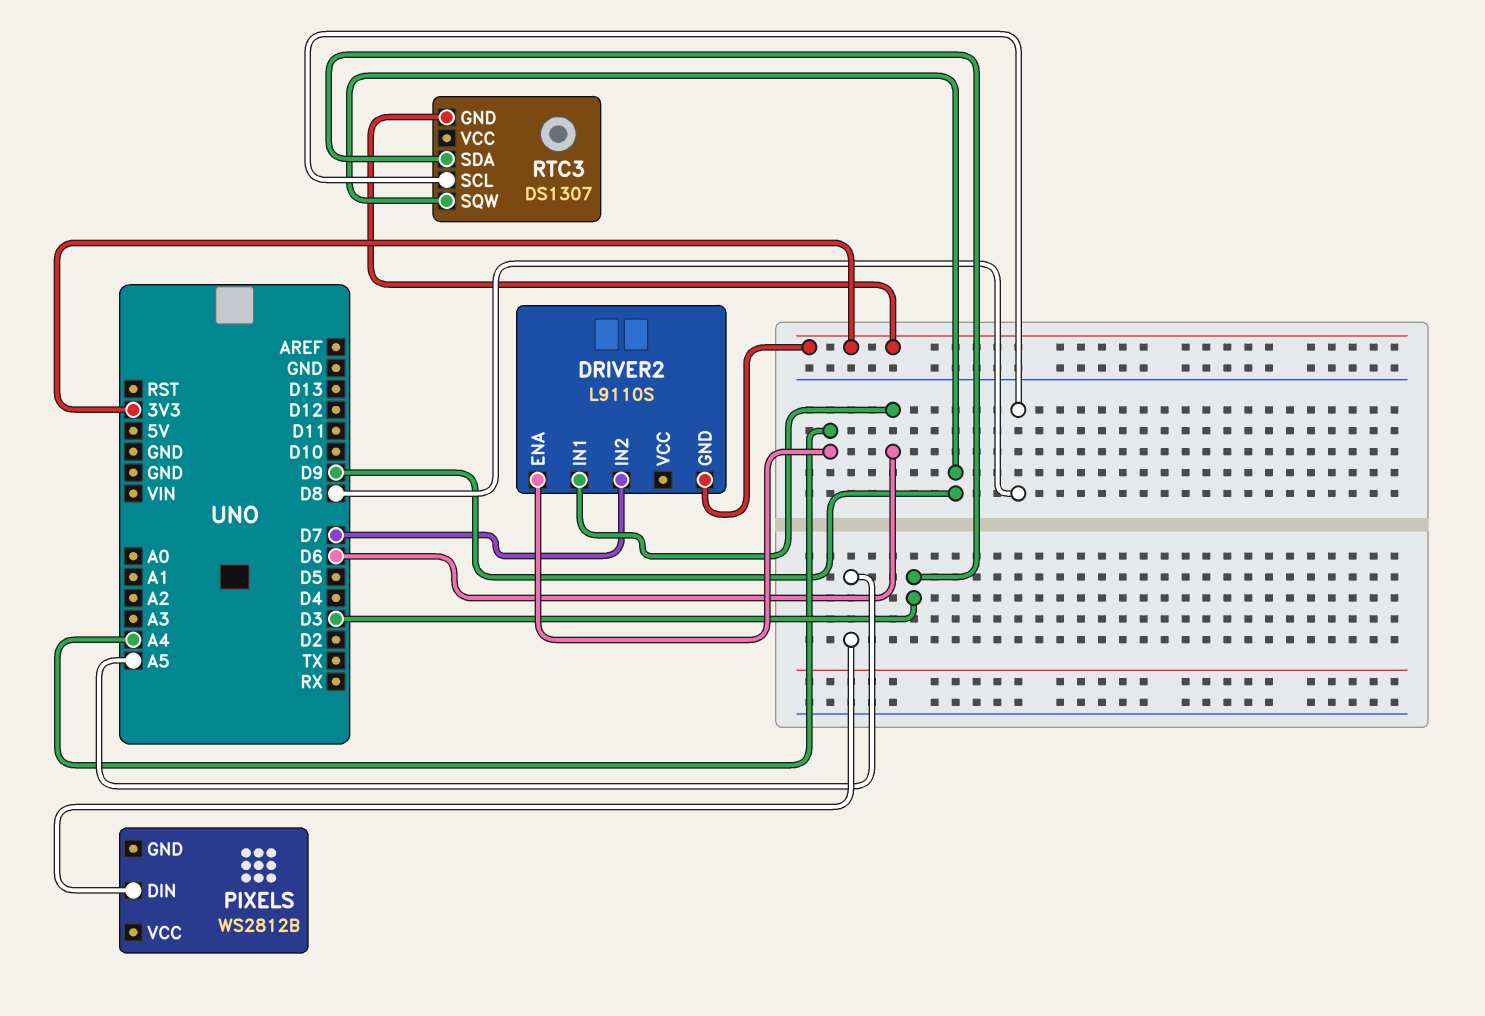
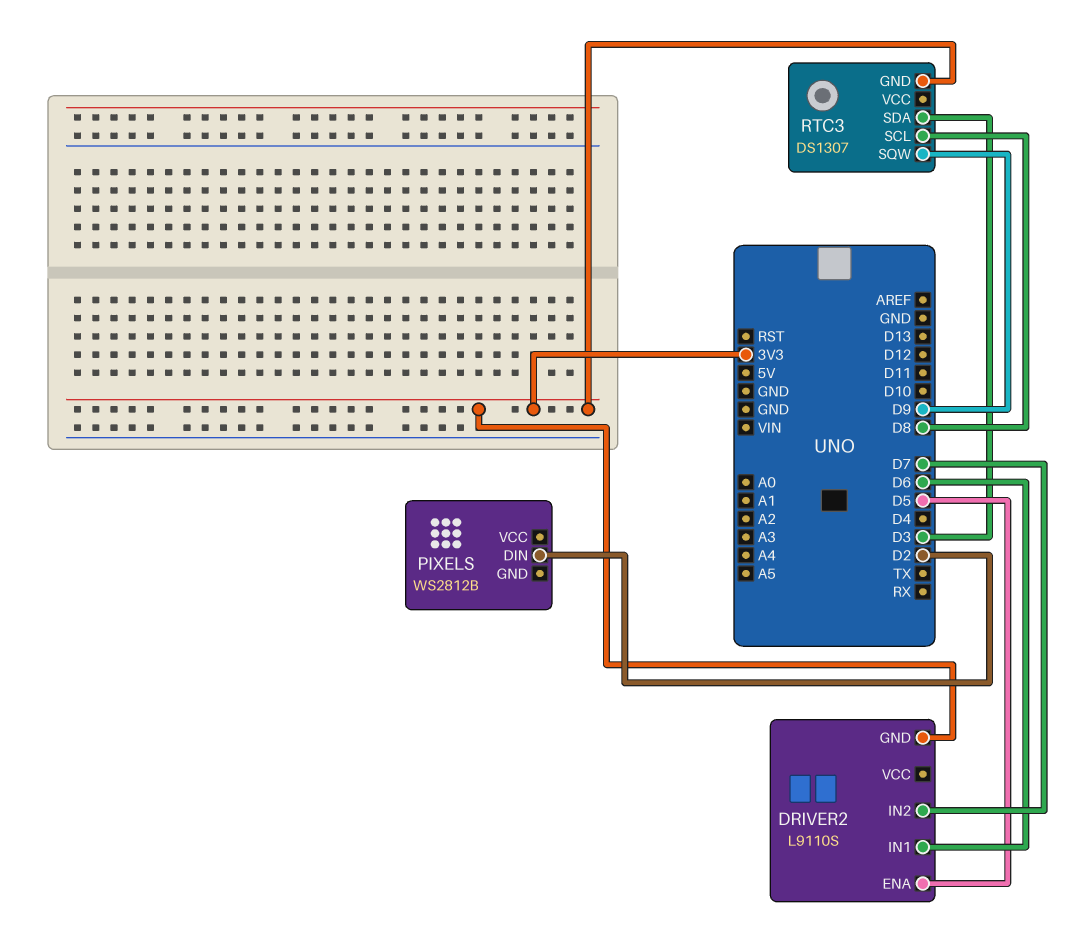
DRIVER2 pin ENA: A4 -> D5
PIXELS pin DIN: A5 -> D2

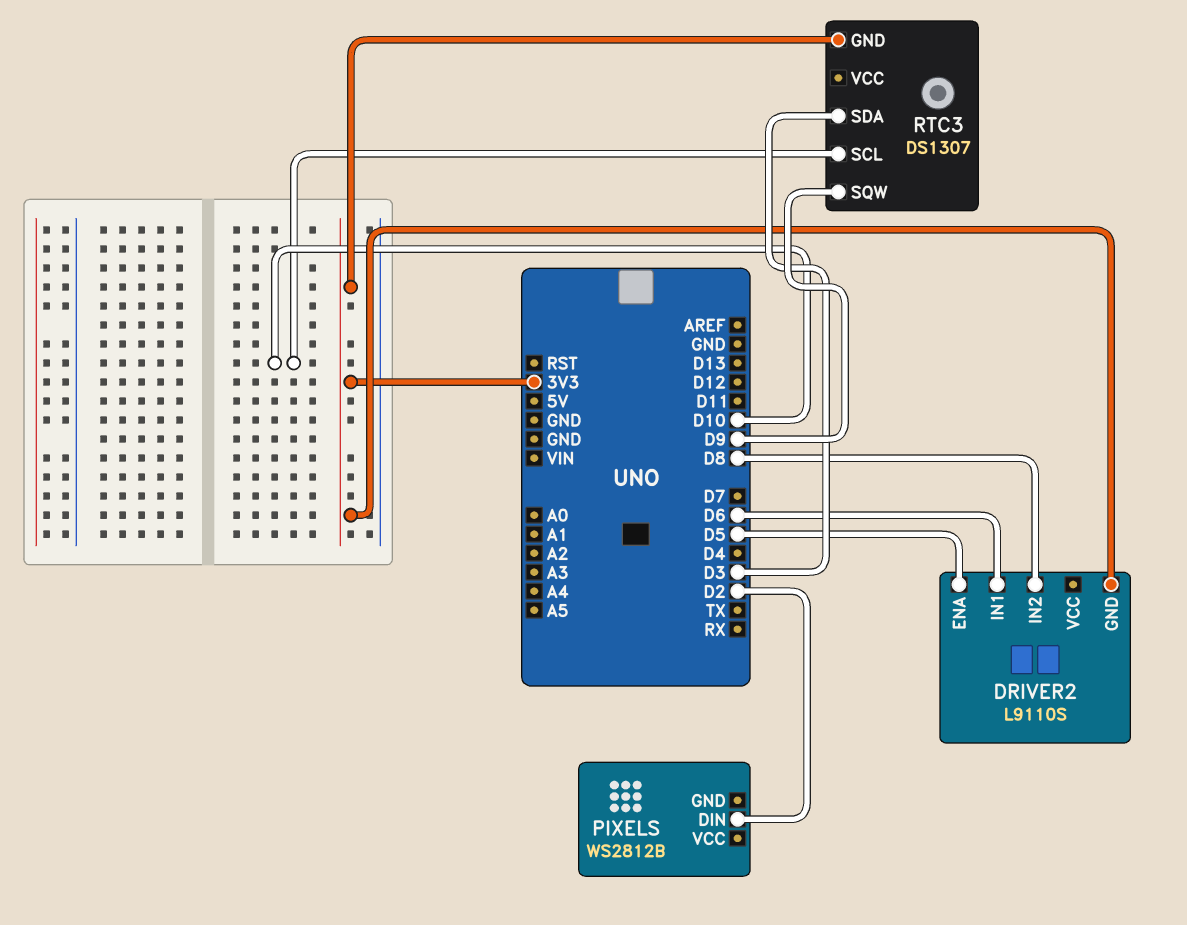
DRIVER2 pin IN2: D7 -> D8
RTC3 pin SCL: D8 -> D10

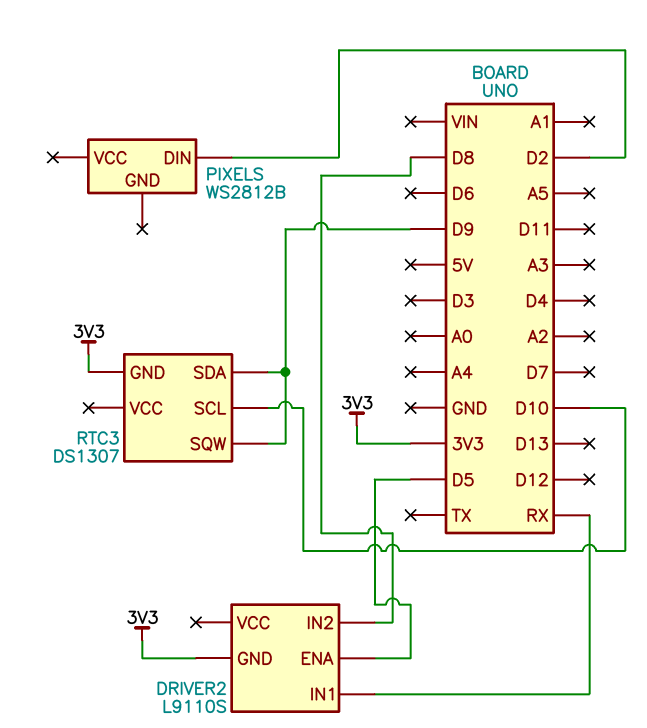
DRIVER2 pin IN1: D6 -> RX
RTC3 pin SDA: D3 -> D9

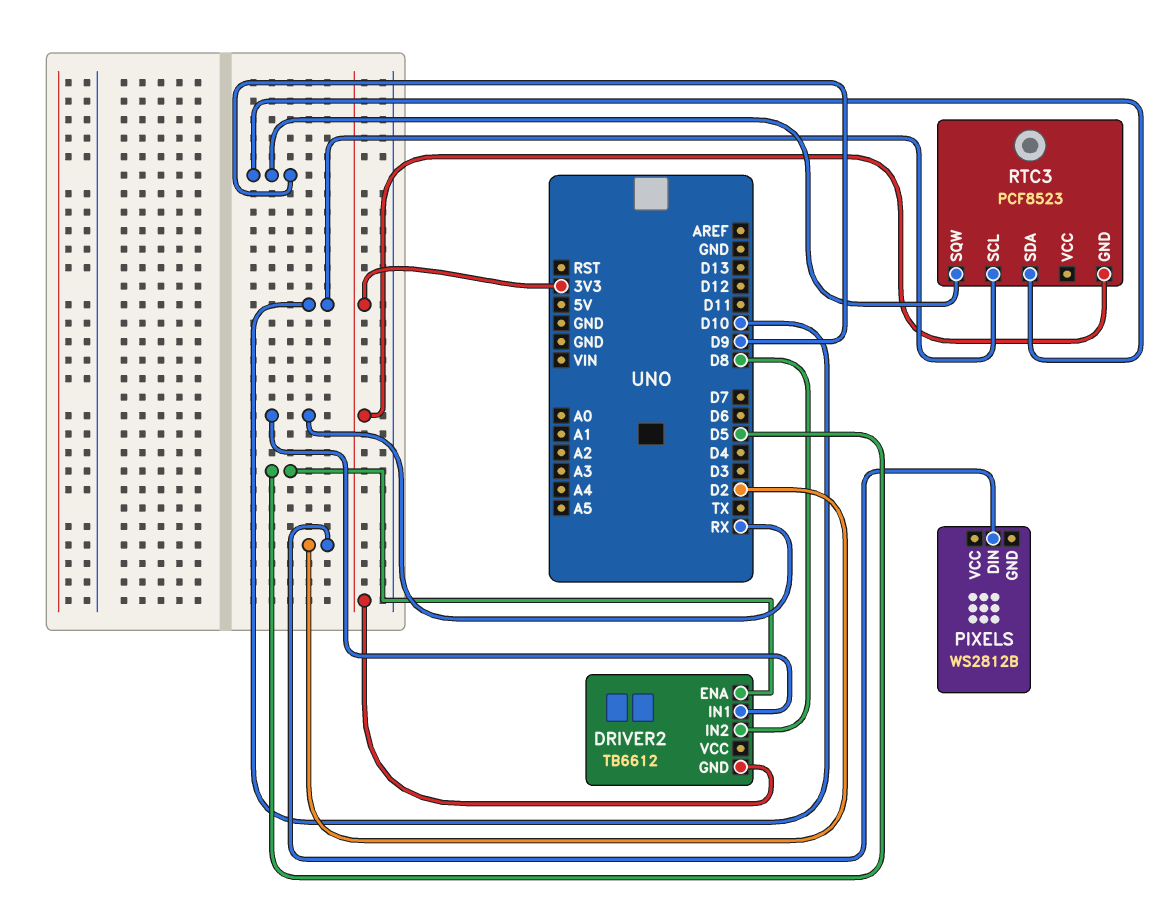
DRIVER2: L9110S -> TB6612
RTC3: DS1307 -> PCF8523

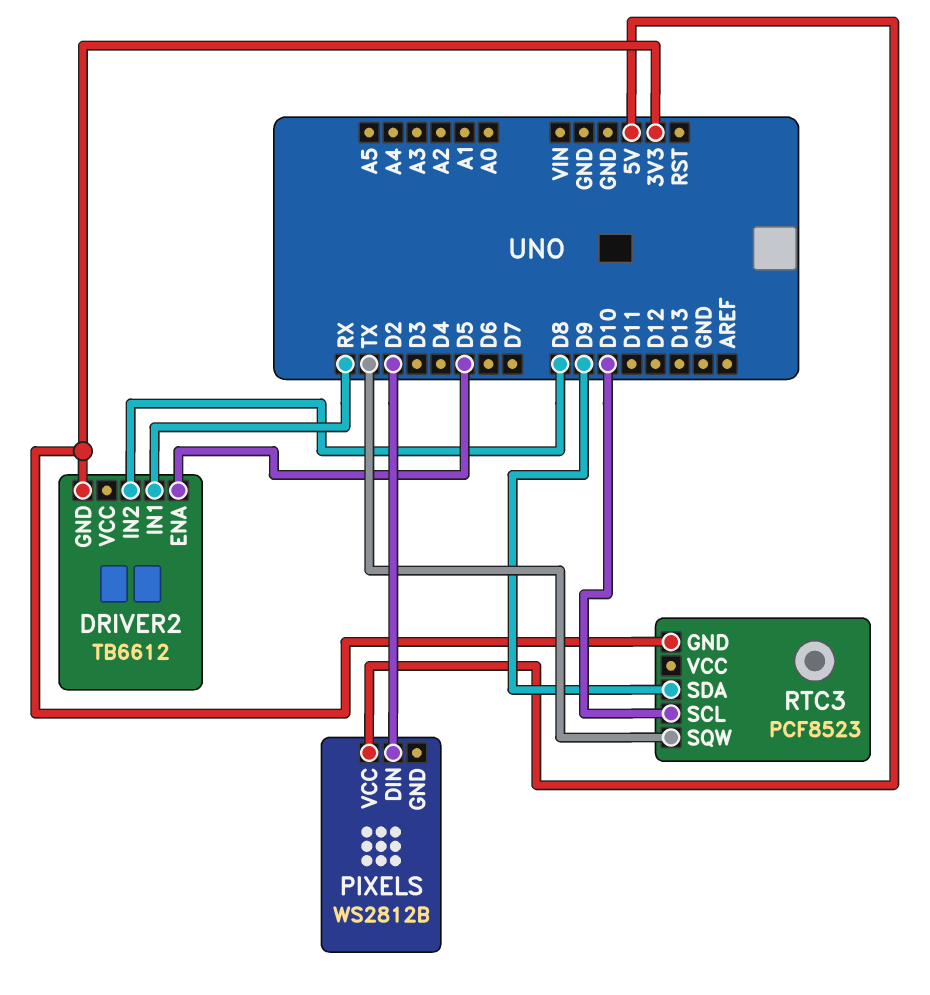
PIXELS pin VCC: none -> 5V
RTC3 pin SQW: D9 -> TX

